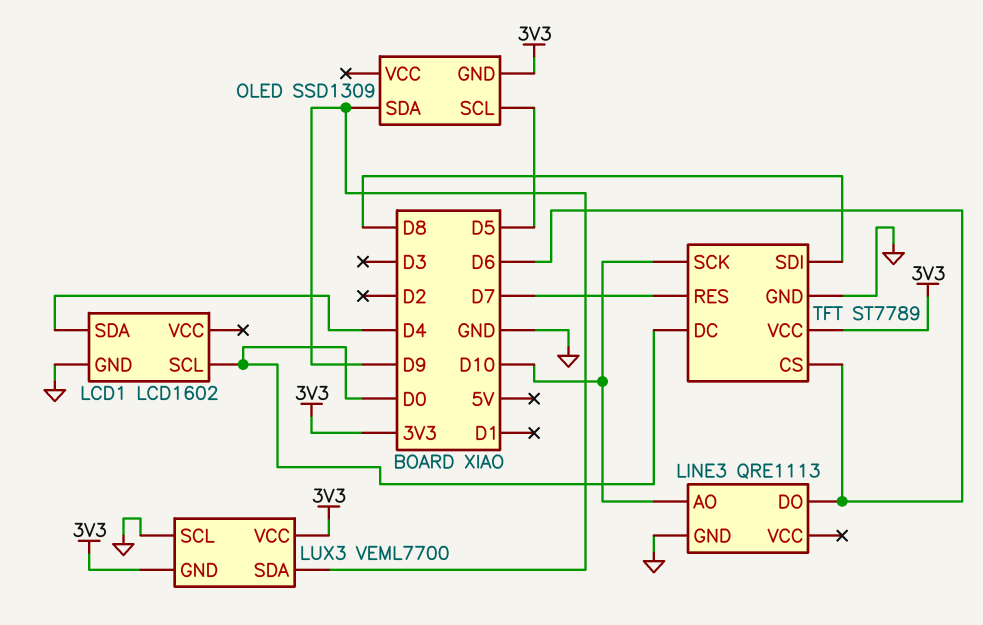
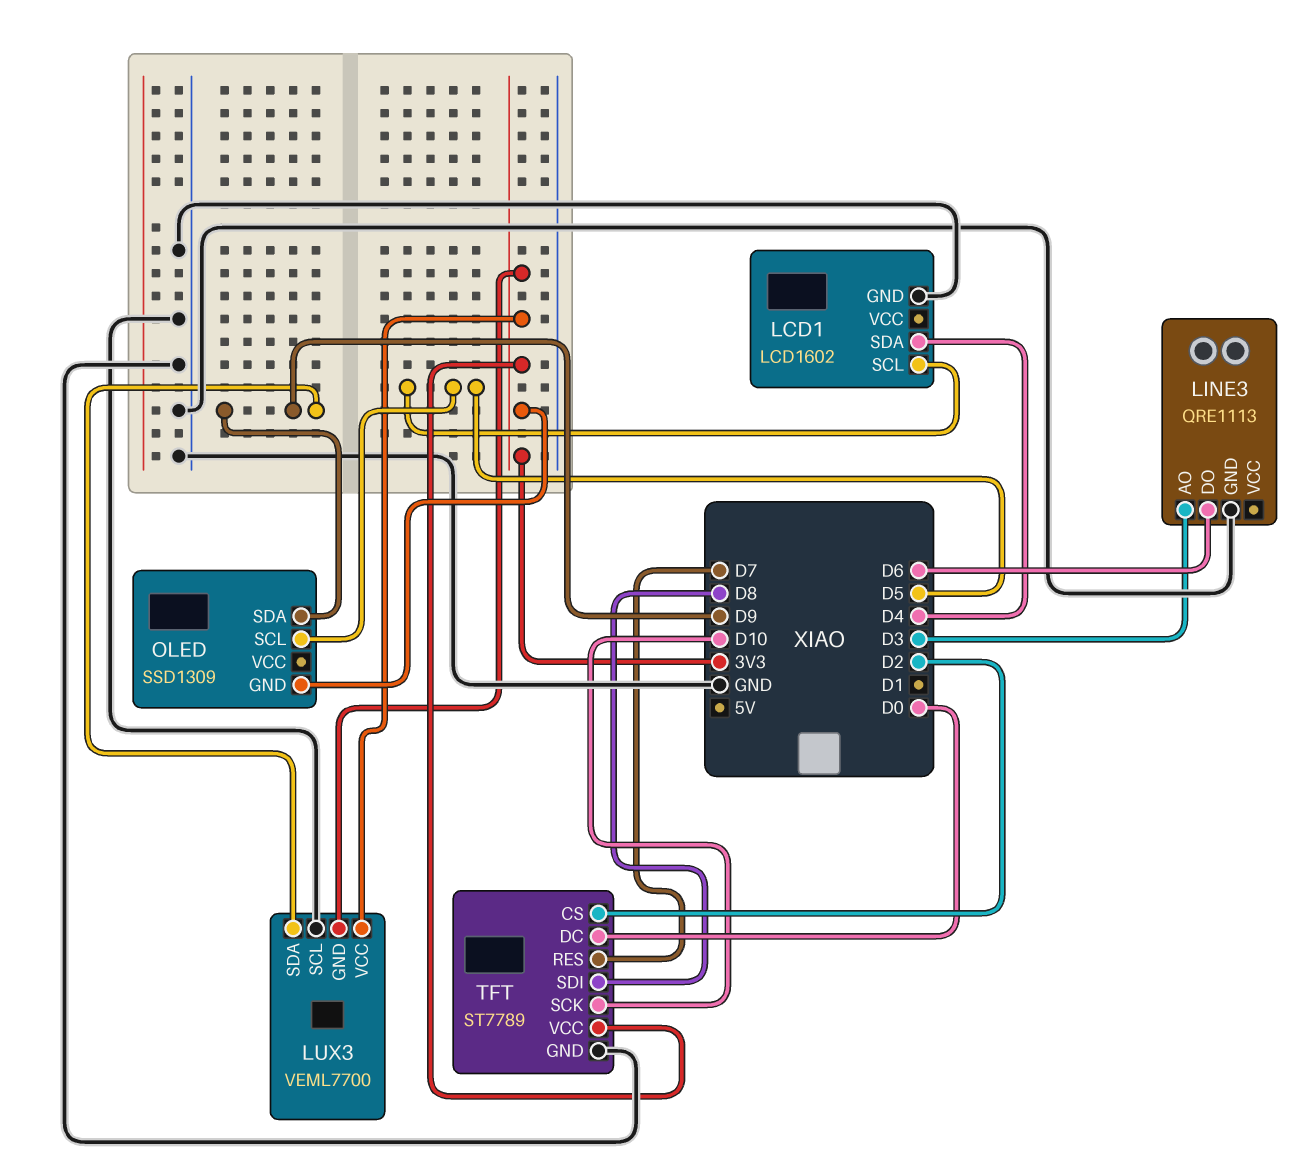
LCD1 pin SCL: D0 -> D5
LINE3 pin AO: D10 -> D3
TFT pin CS: D6 -> D2

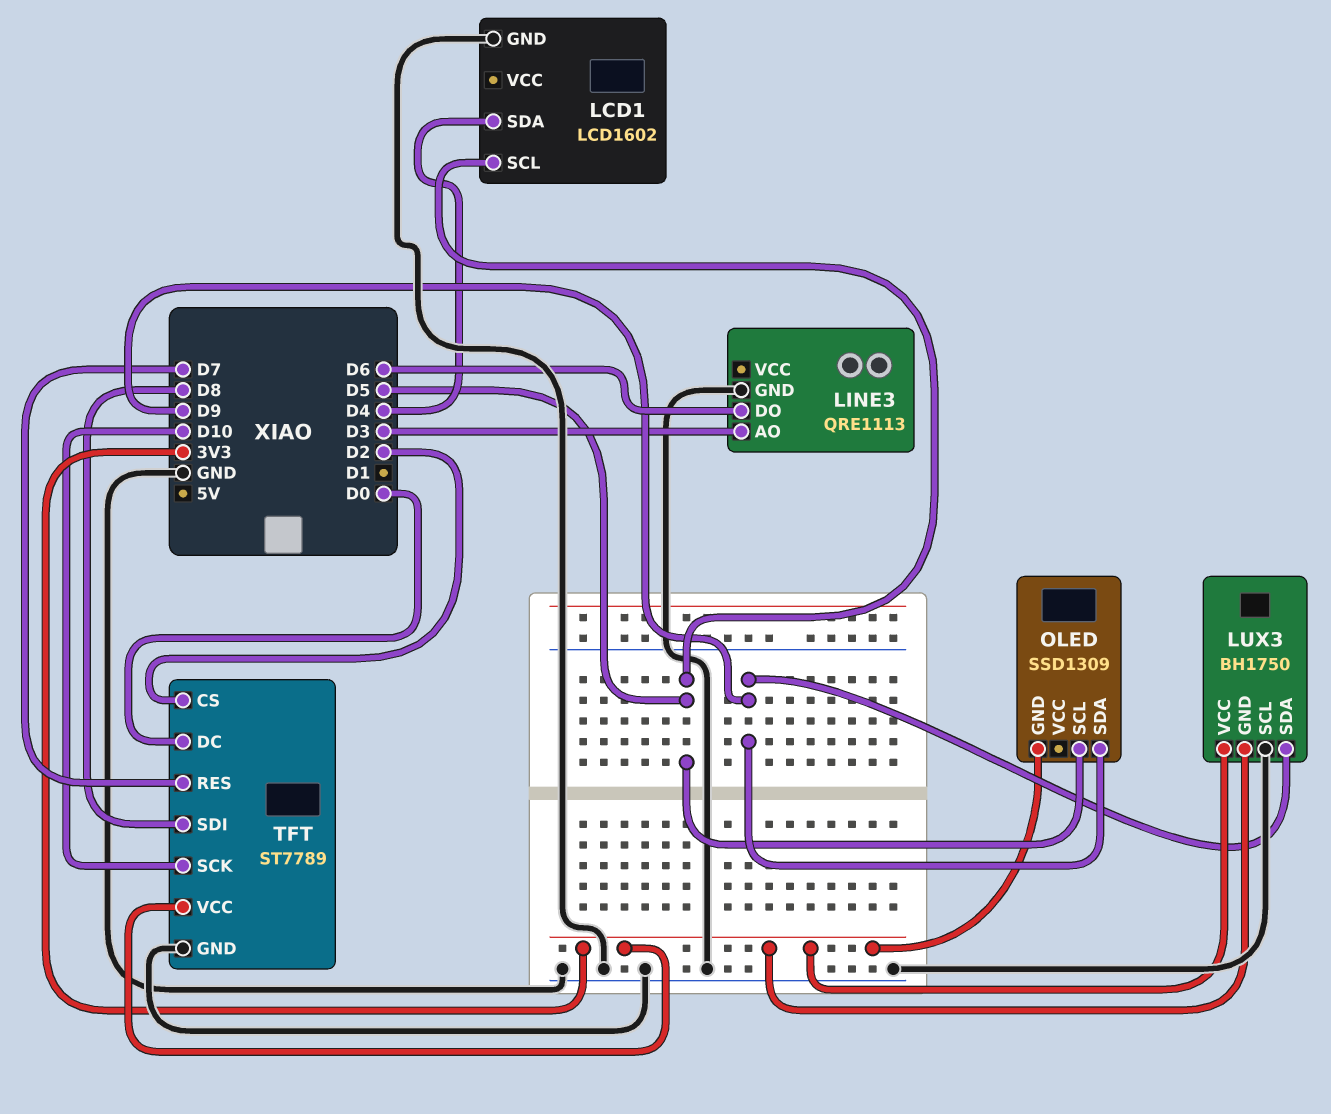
LUX3: VEML7700 -> BH1750

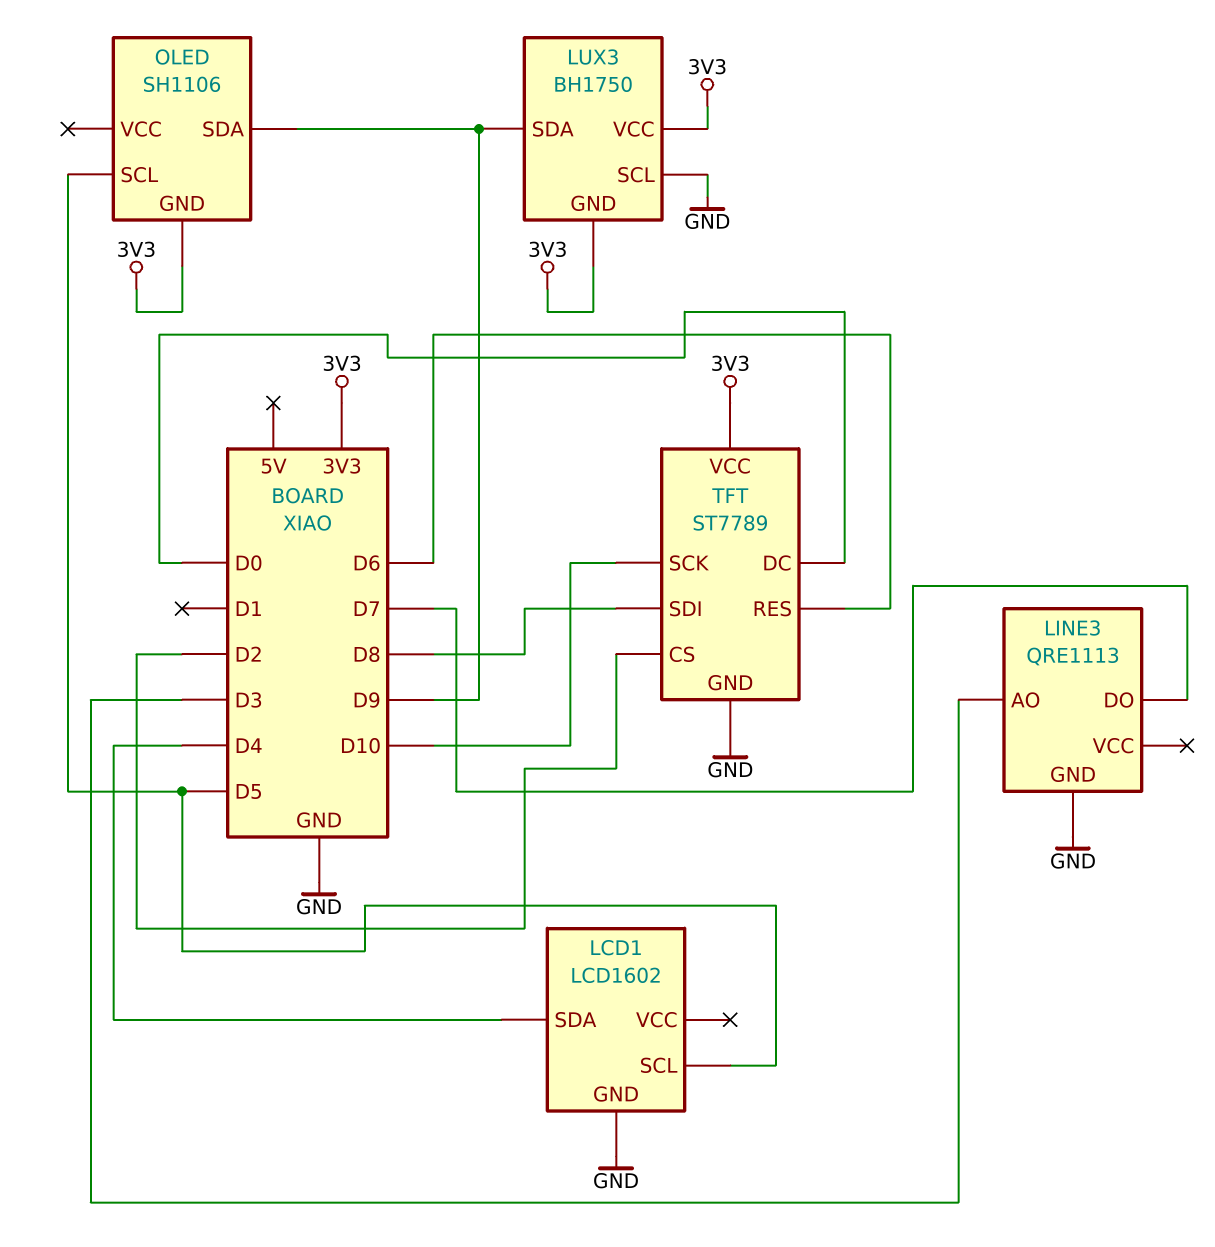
LINE3 pin DO: D6 -> D7
OLED: SSD1309 -> SH1106
TFT pin RES: D7 -> D6

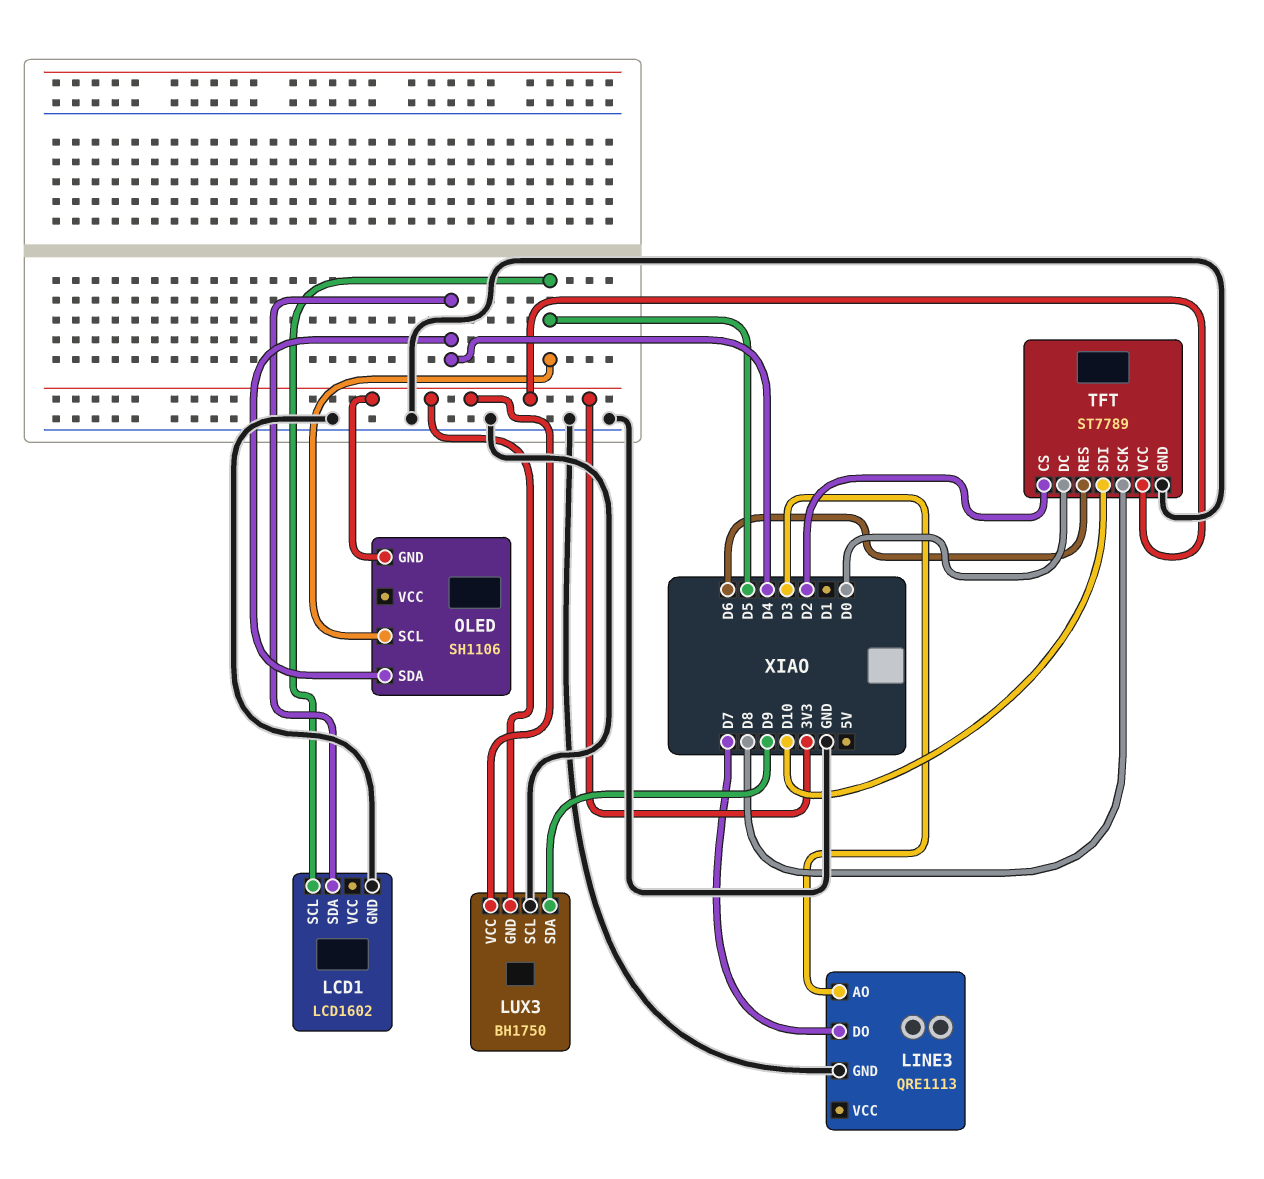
OLED pin SDA: D9 -> D4
TFT pin SCK: D10 -> D8
TFT pin SDI: D8 -> D10

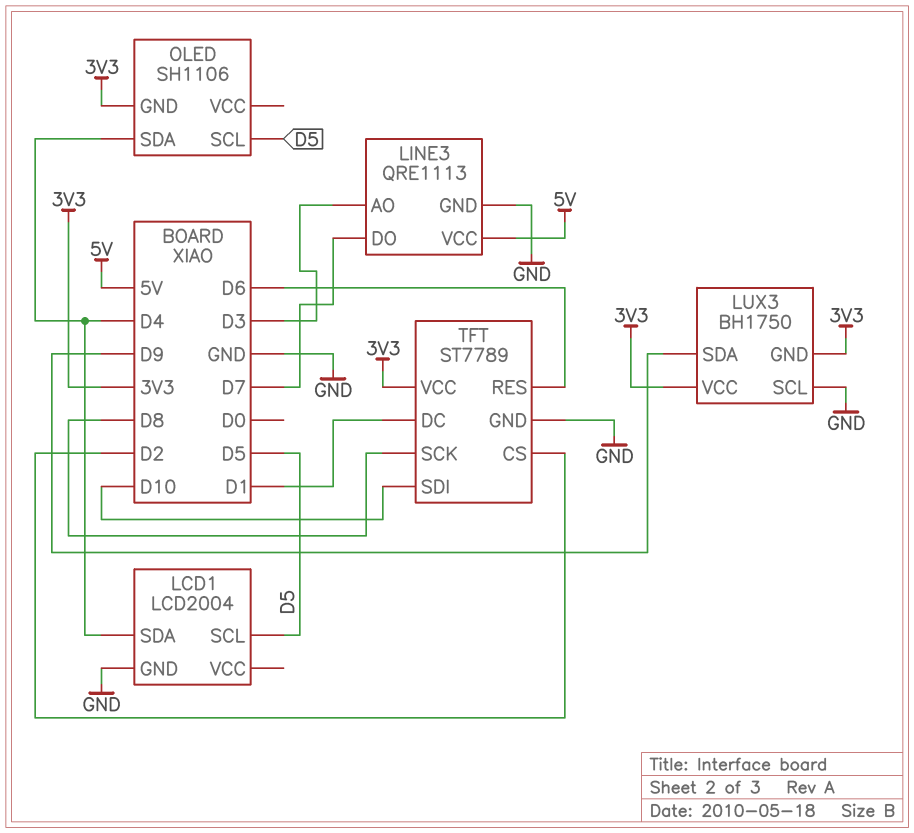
LCD1: LCD1602 -> LCD2004
LINE3 pin VCC: none -> 5V
TFT pin DC: D0 -> D1

